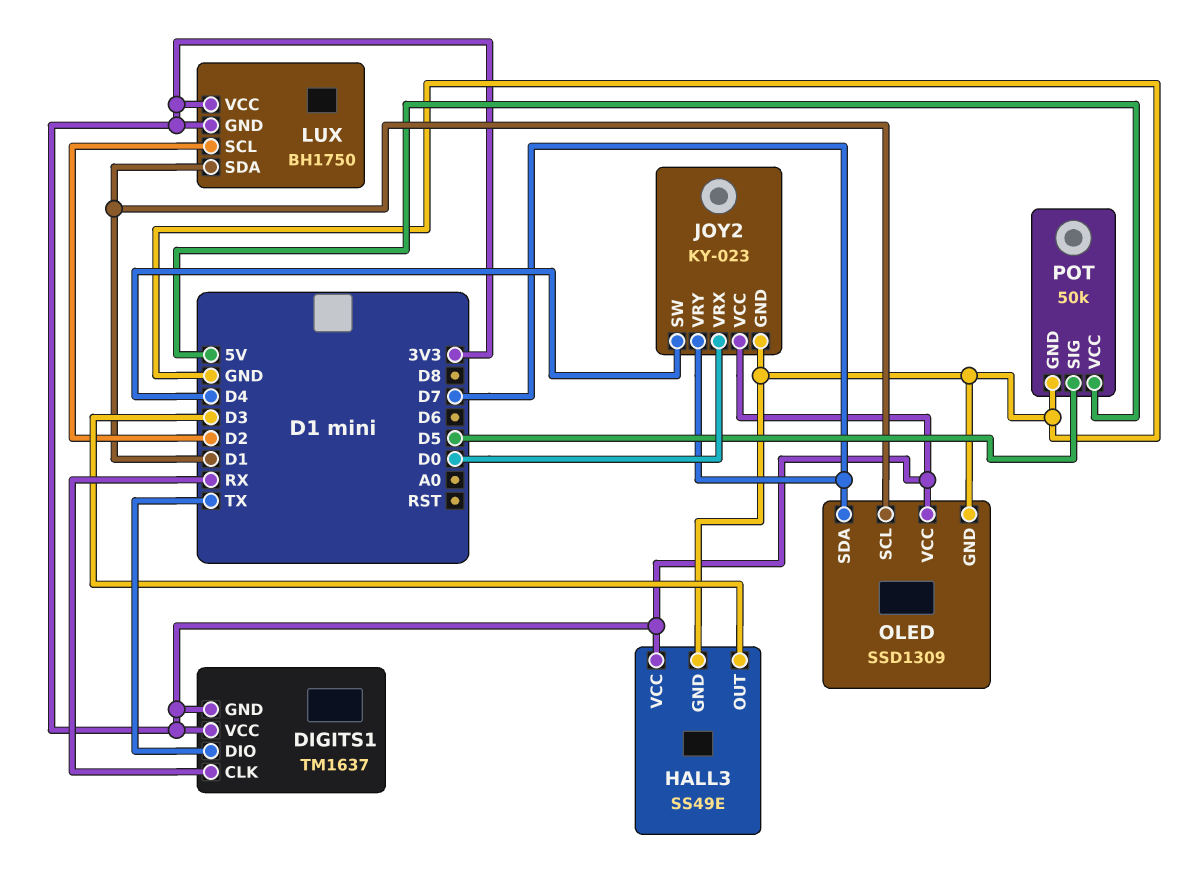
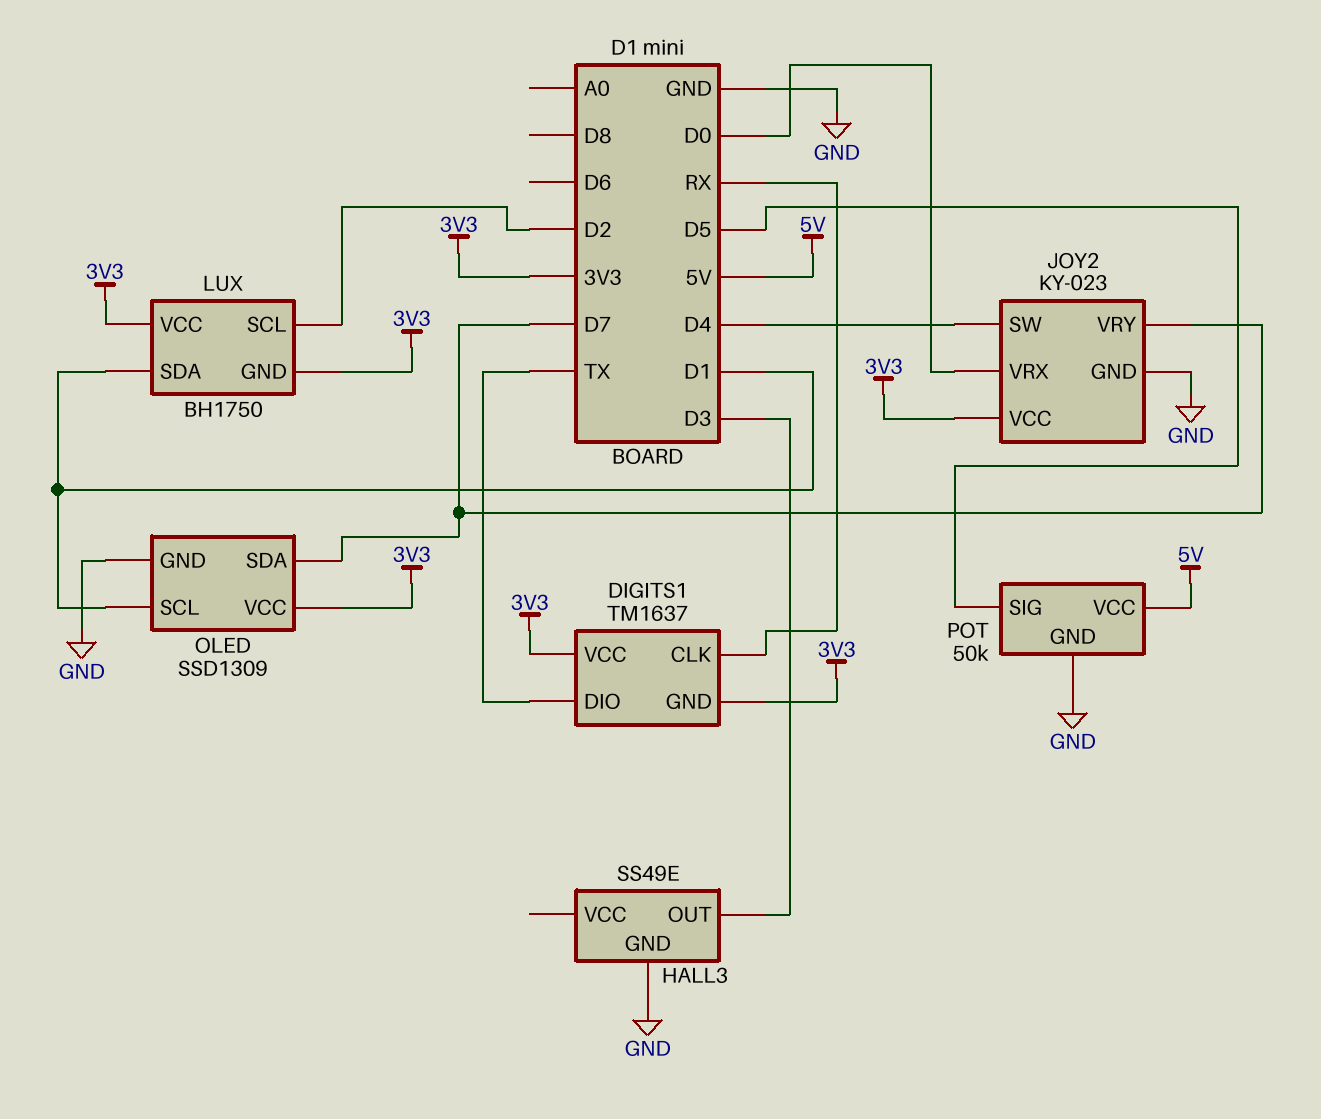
HALL3 pin VCC: 3V3 -> none

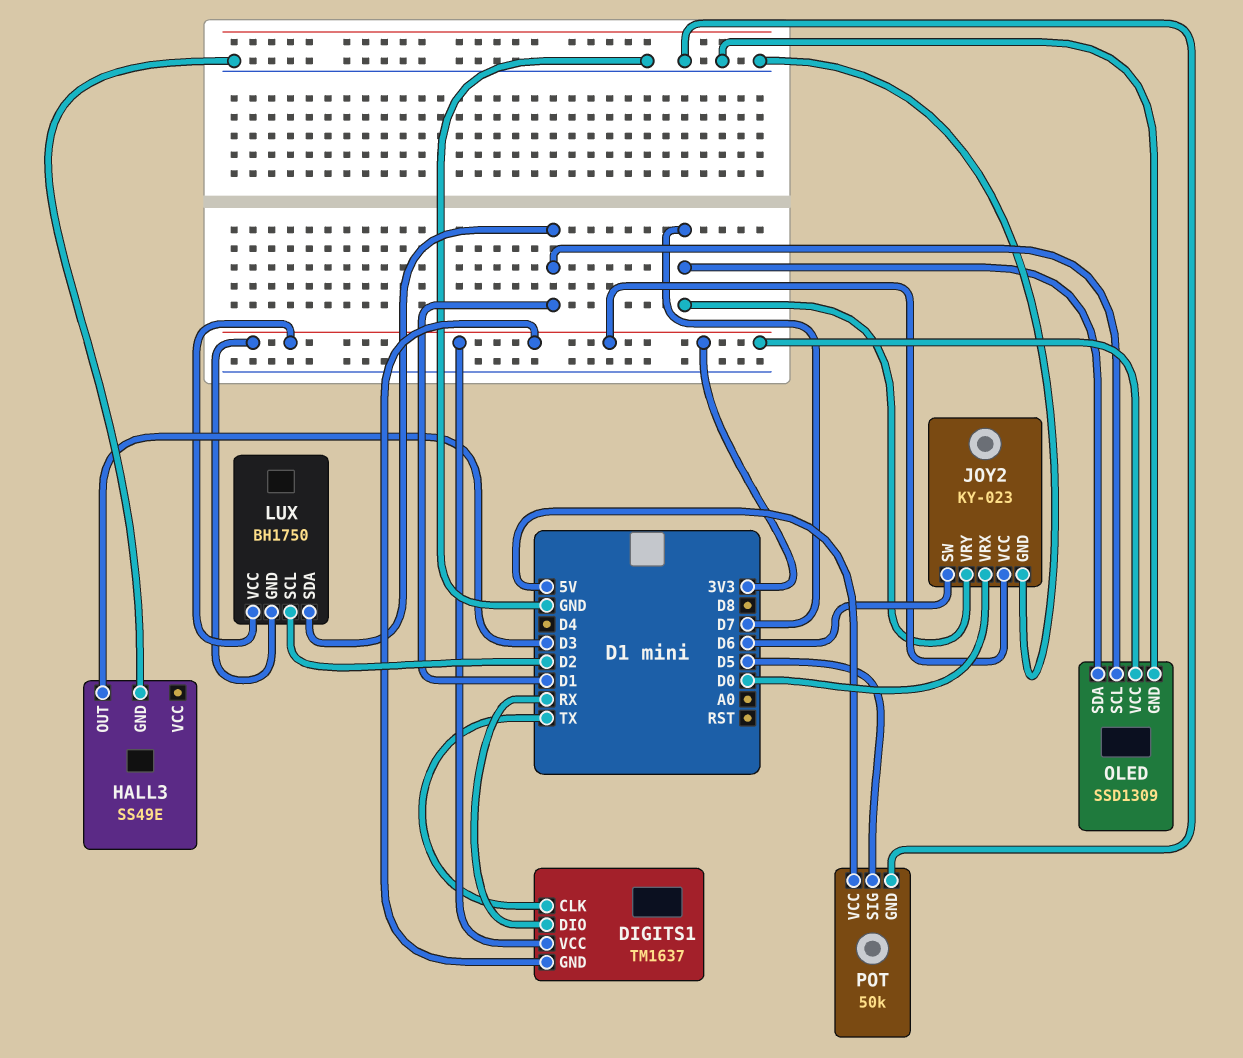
DIGITS1 pin CLK: RX -> TX
DIGITS1 pin DIO: TX -> RX
JOY2 pin SW: D4 -> D6

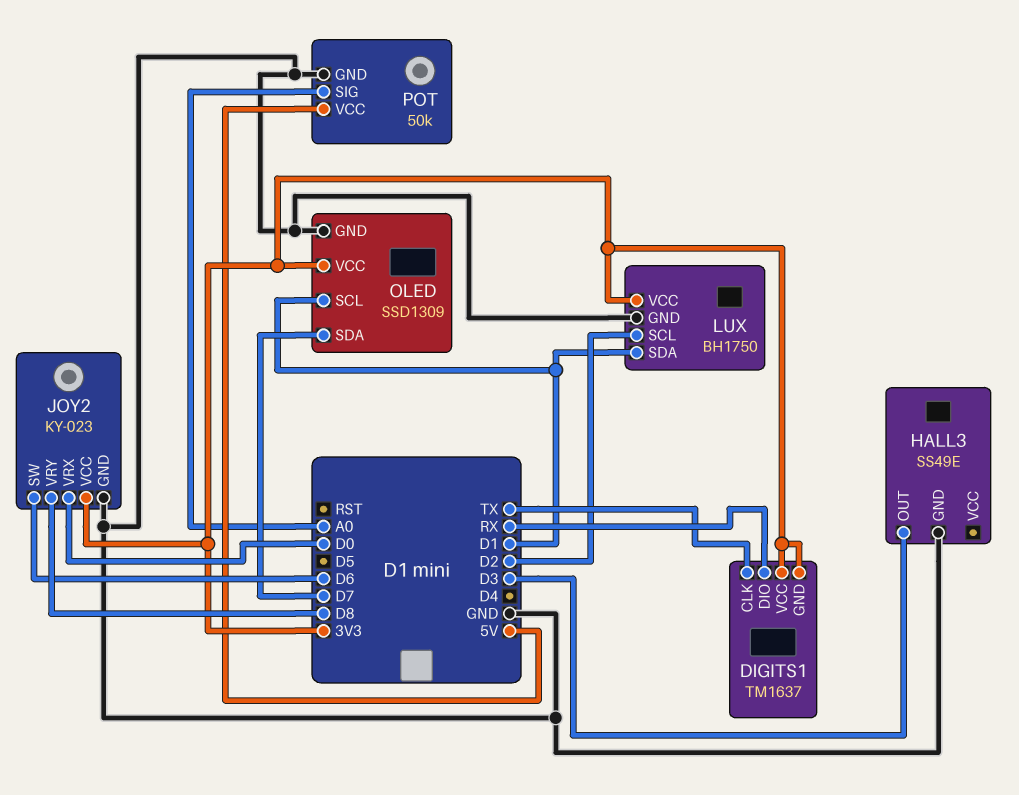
JOY2 pin VRY: D7 -> D8
LUX pin GND: 3V3 -> GND
POT pin SIG: D5 -> A0

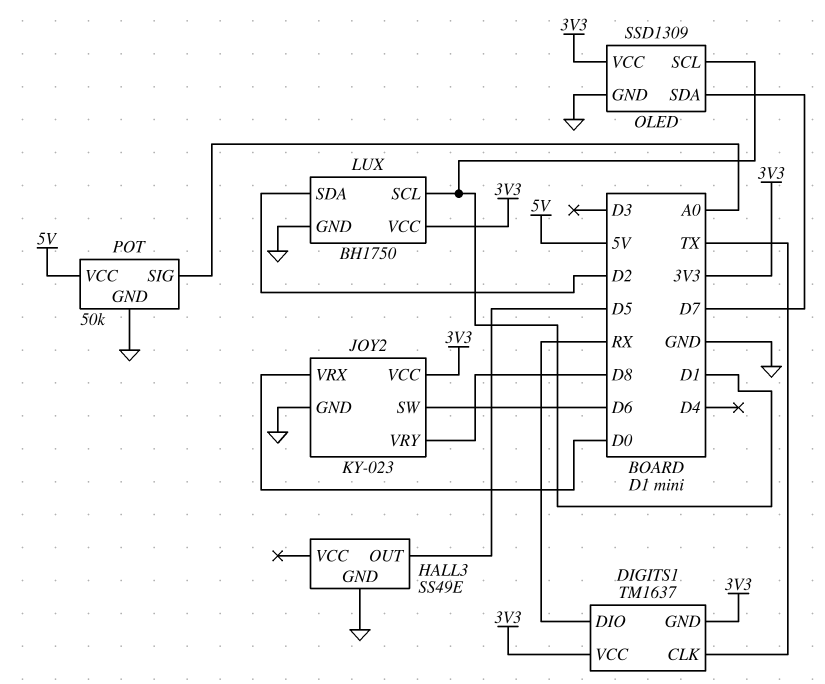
HALL3 pin OUT: D3 -> D5
LUX pin SCL: D2 -> D1
LUX pin SDA: D1 -> D2

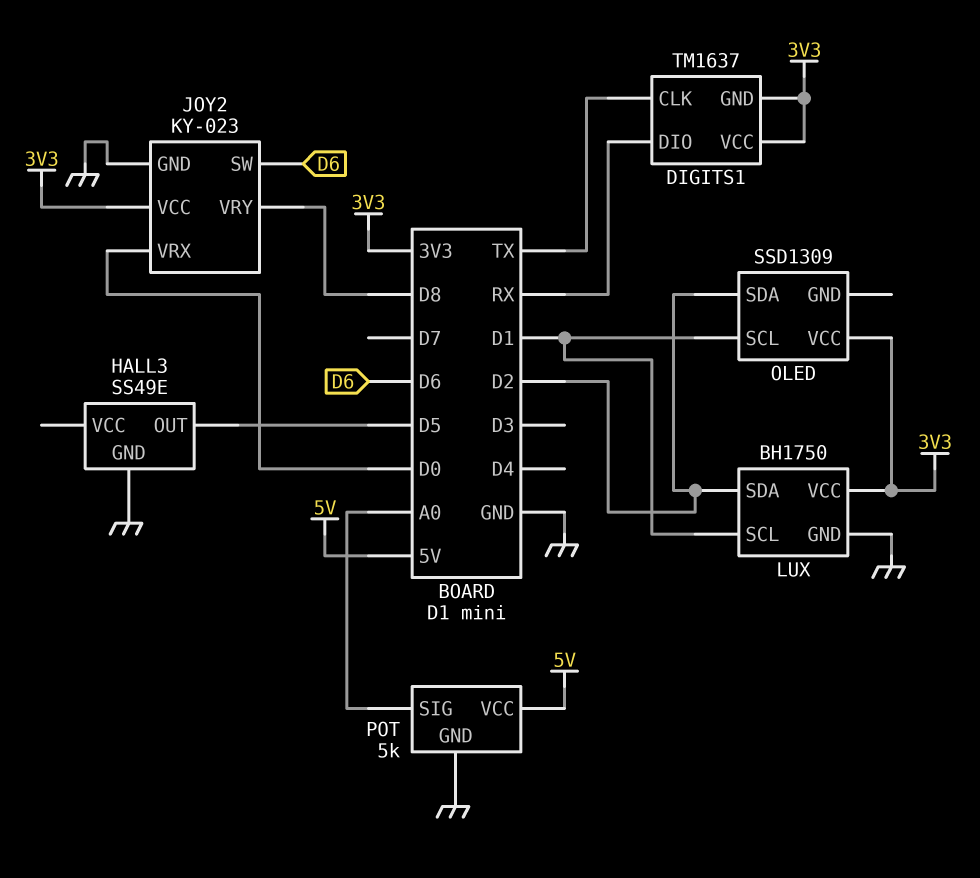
OLED pin GND: GND -> none
OLED pin SDA: D7 -> D2
POT: 50k -> 5k

